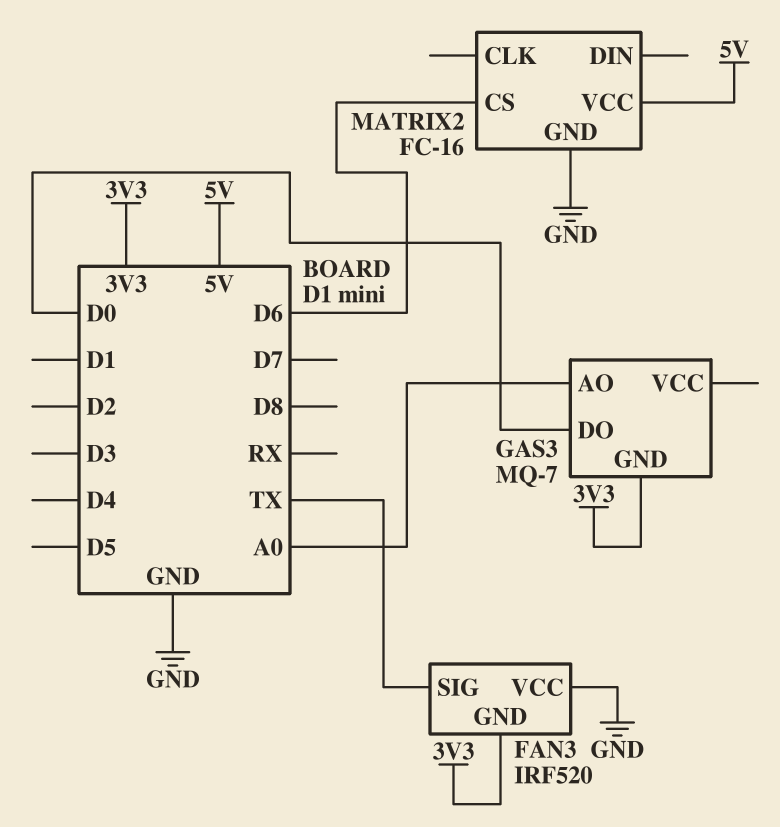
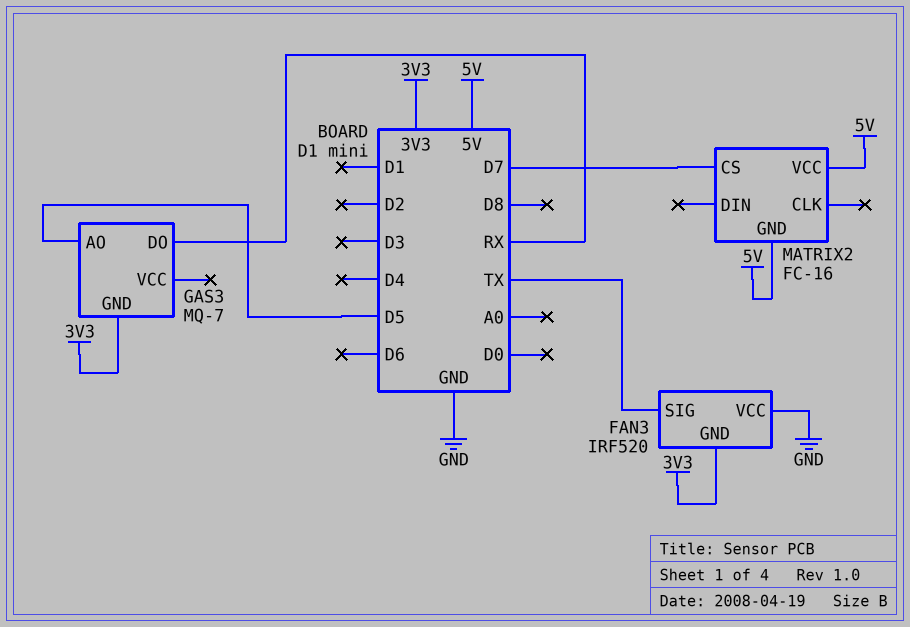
GAS3 pin AO: A0 -> D5
GAS3 pin DO: D0 -> RX
MATRIX2 pin CS: D6 -> D7
MATRIX2 pin GND: GND -> 5V

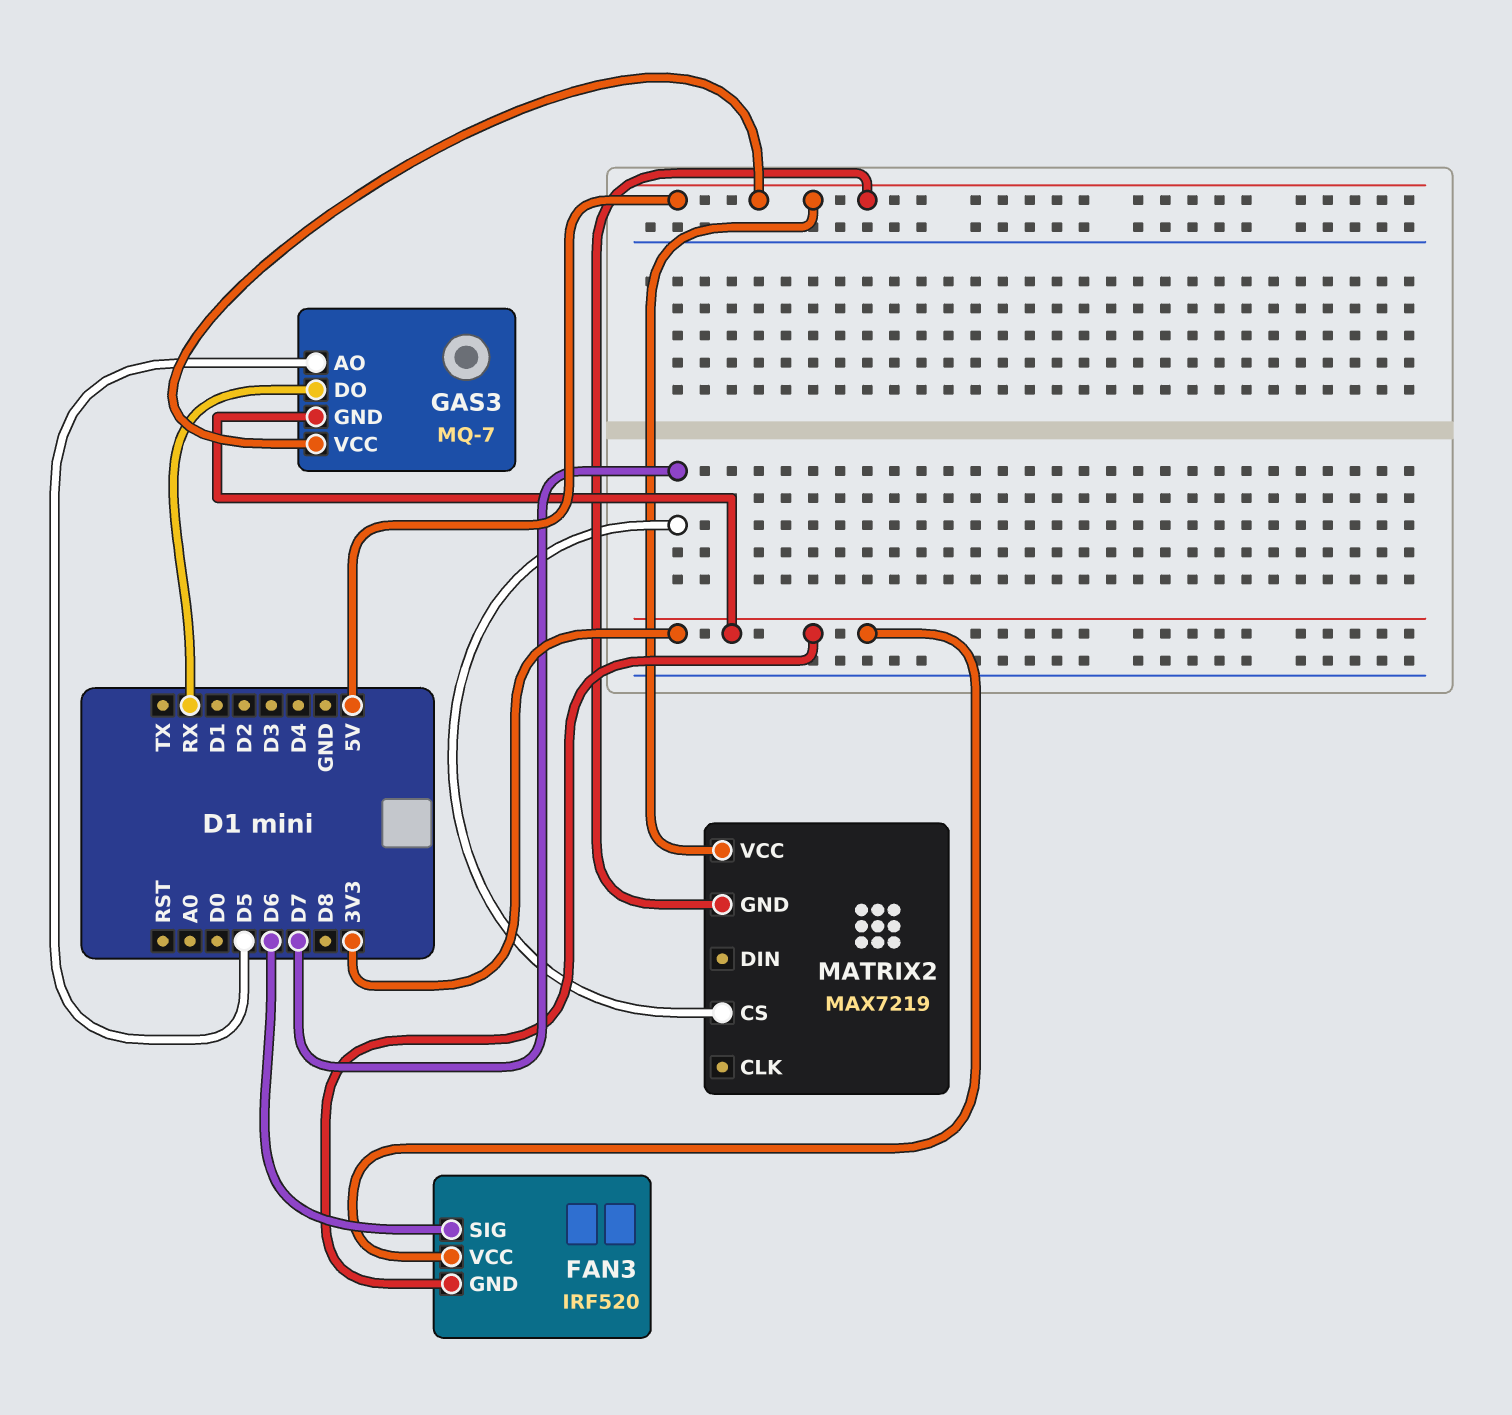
FAN3 pin SIG: TX -> D6
FAN3 pin VCC: GND -> 3V3
GAS3 pin VCC: none -> 5V
MATRIX2: FC-16 -> MAX7219

